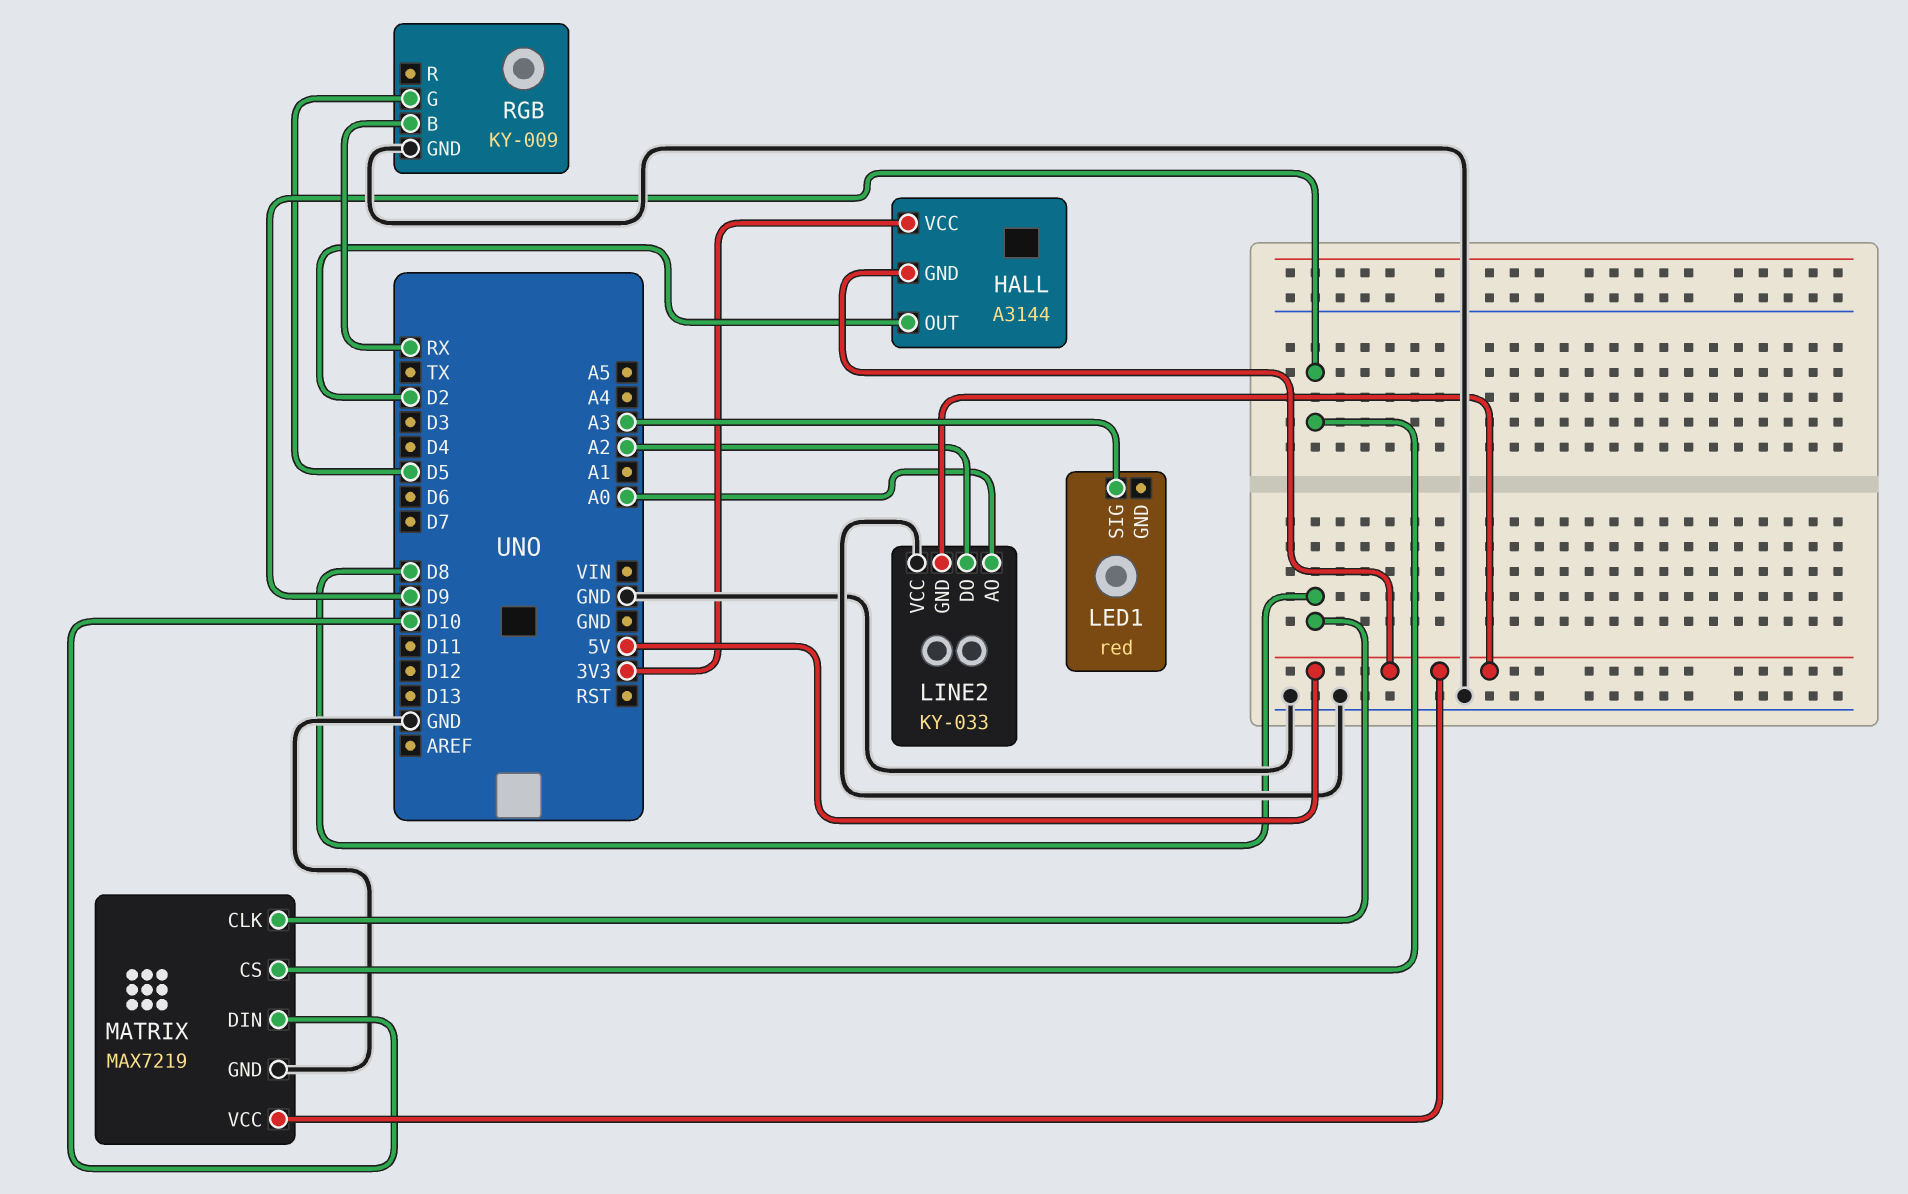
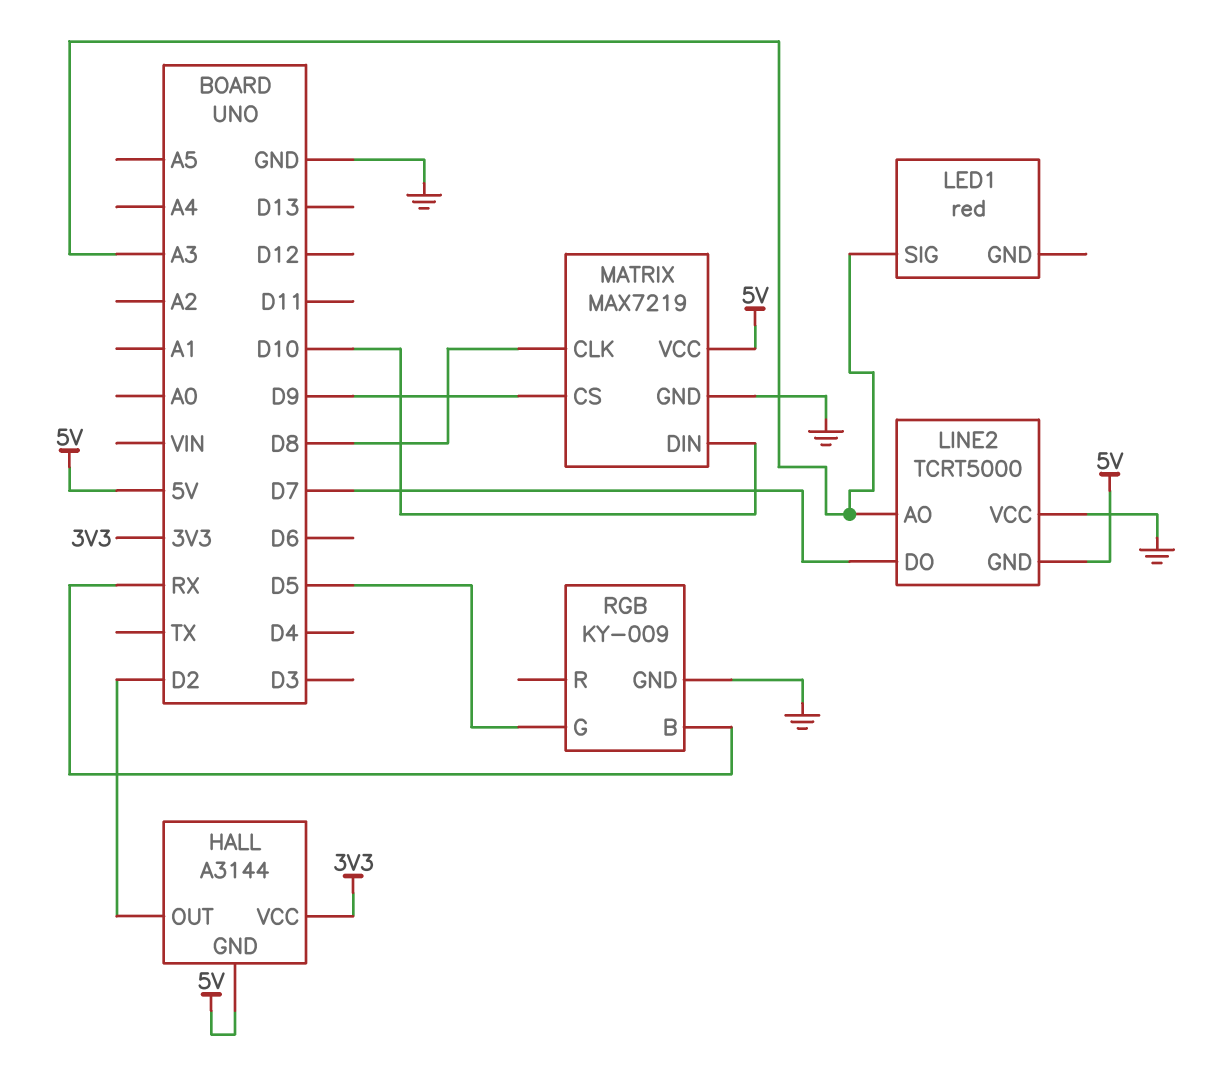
LINE2: KY-033 -> TCRT5000
LINE2 pin AO: A0 -> A3
LINE2 pin DO: A2 -> D7

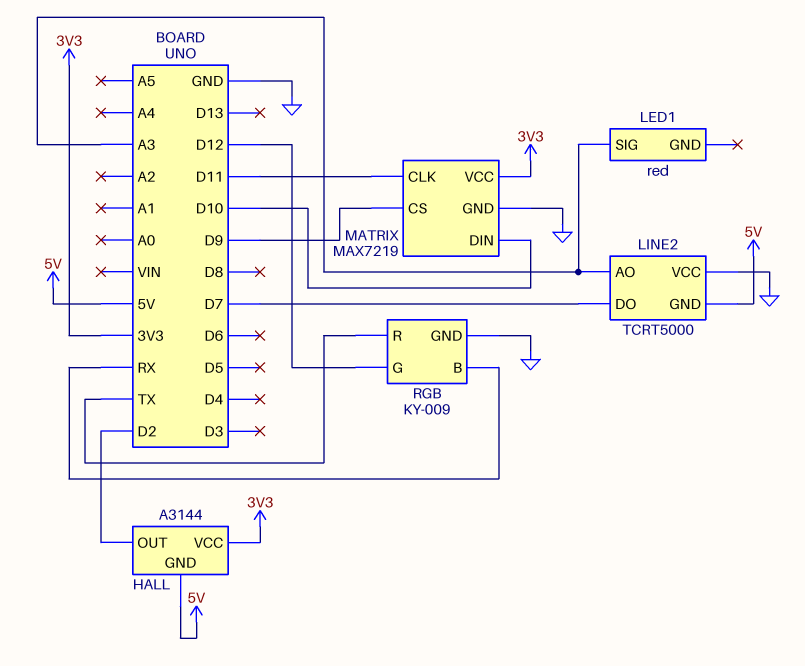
MATRIX pin CLK: D8 -> D11
MATRIX pin VCC: 5V -> 3V3
RGB pin G: D5 -> D12
RGB pin R: none -> TX

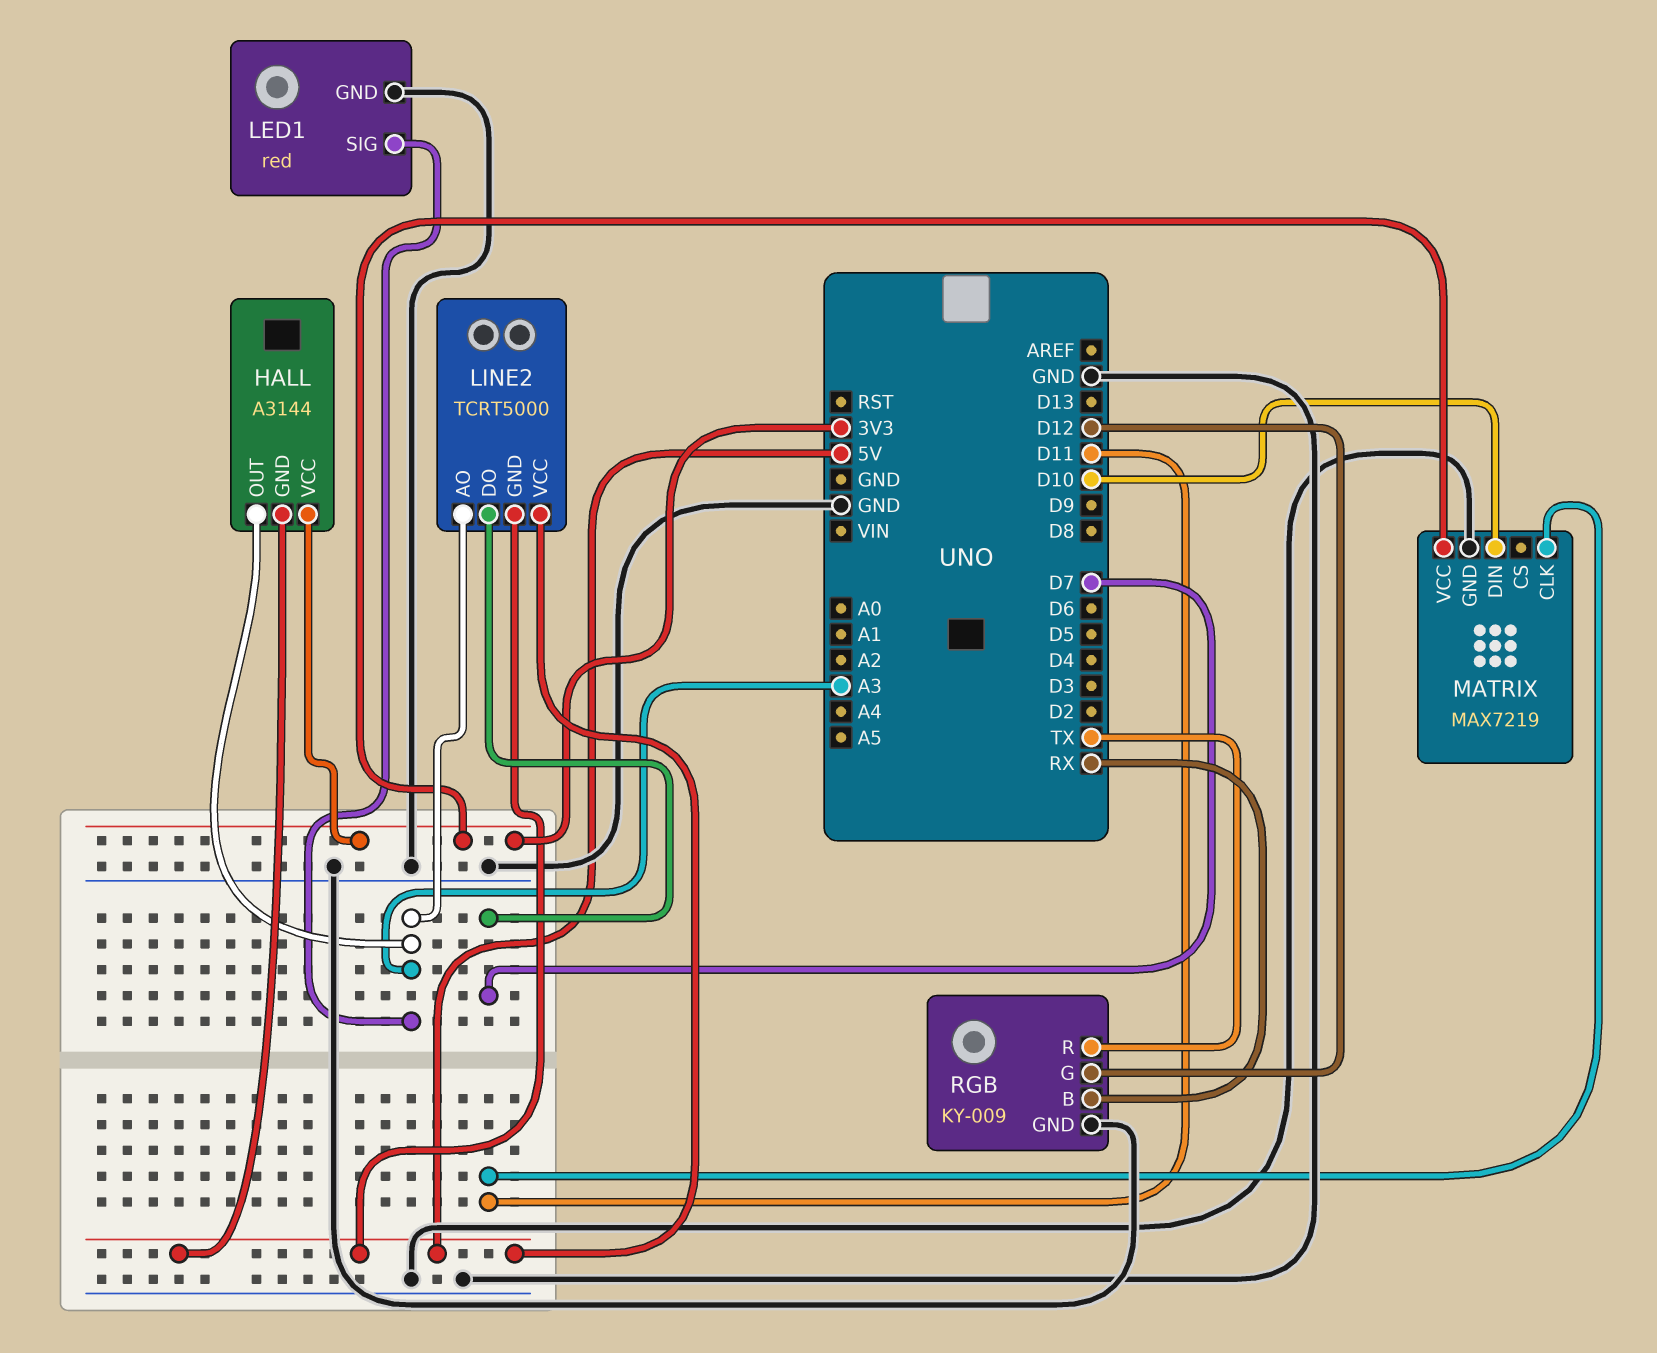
HALL pin OUT: D2 -> A3
LED1 pin GND: none -> GND
LINE2 pin VCC: GND -> 5V
MATRIX pin CS: D9 -> none

